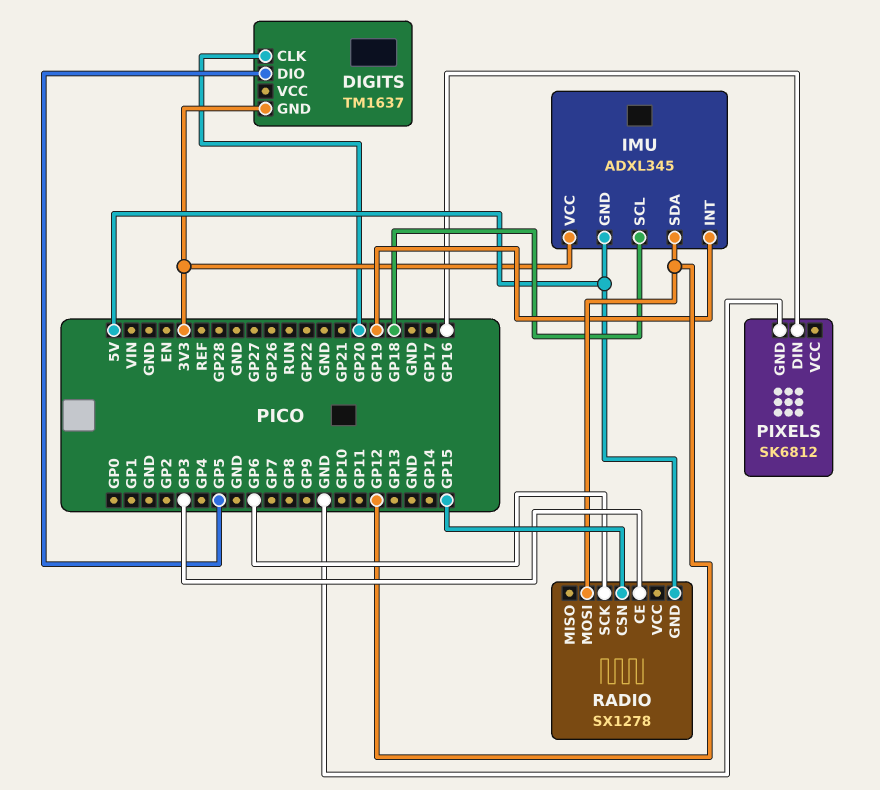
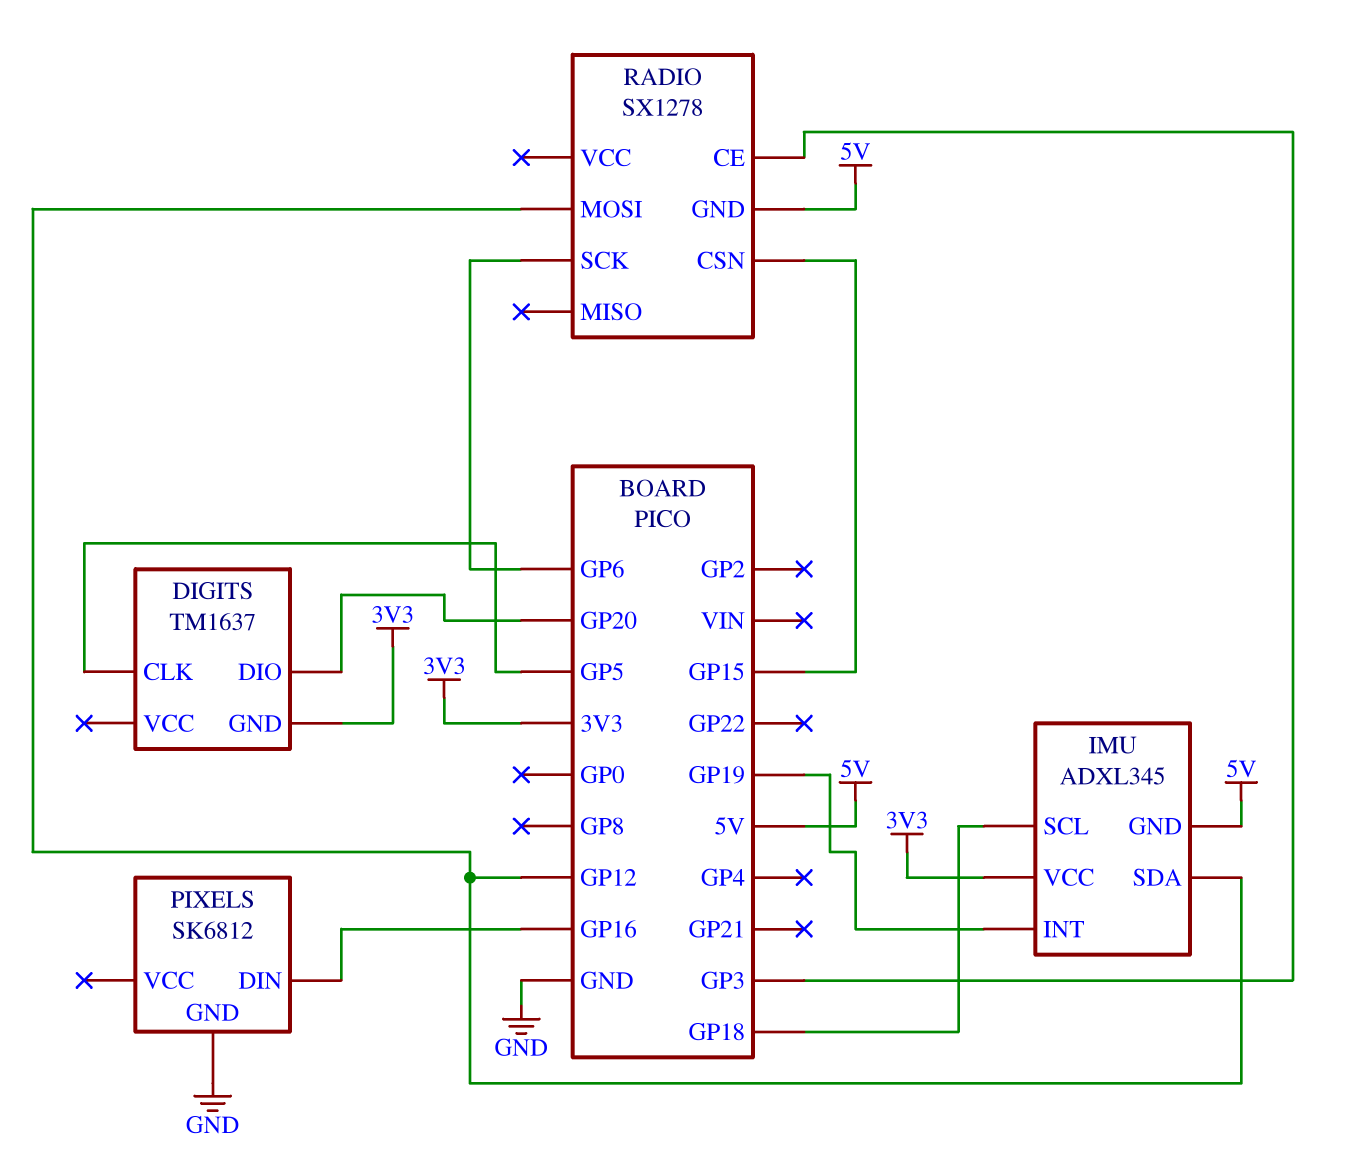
DIGITS pin CLK: GP20 -> GP5
DIGITS pin DIO: GP5 -> GP20

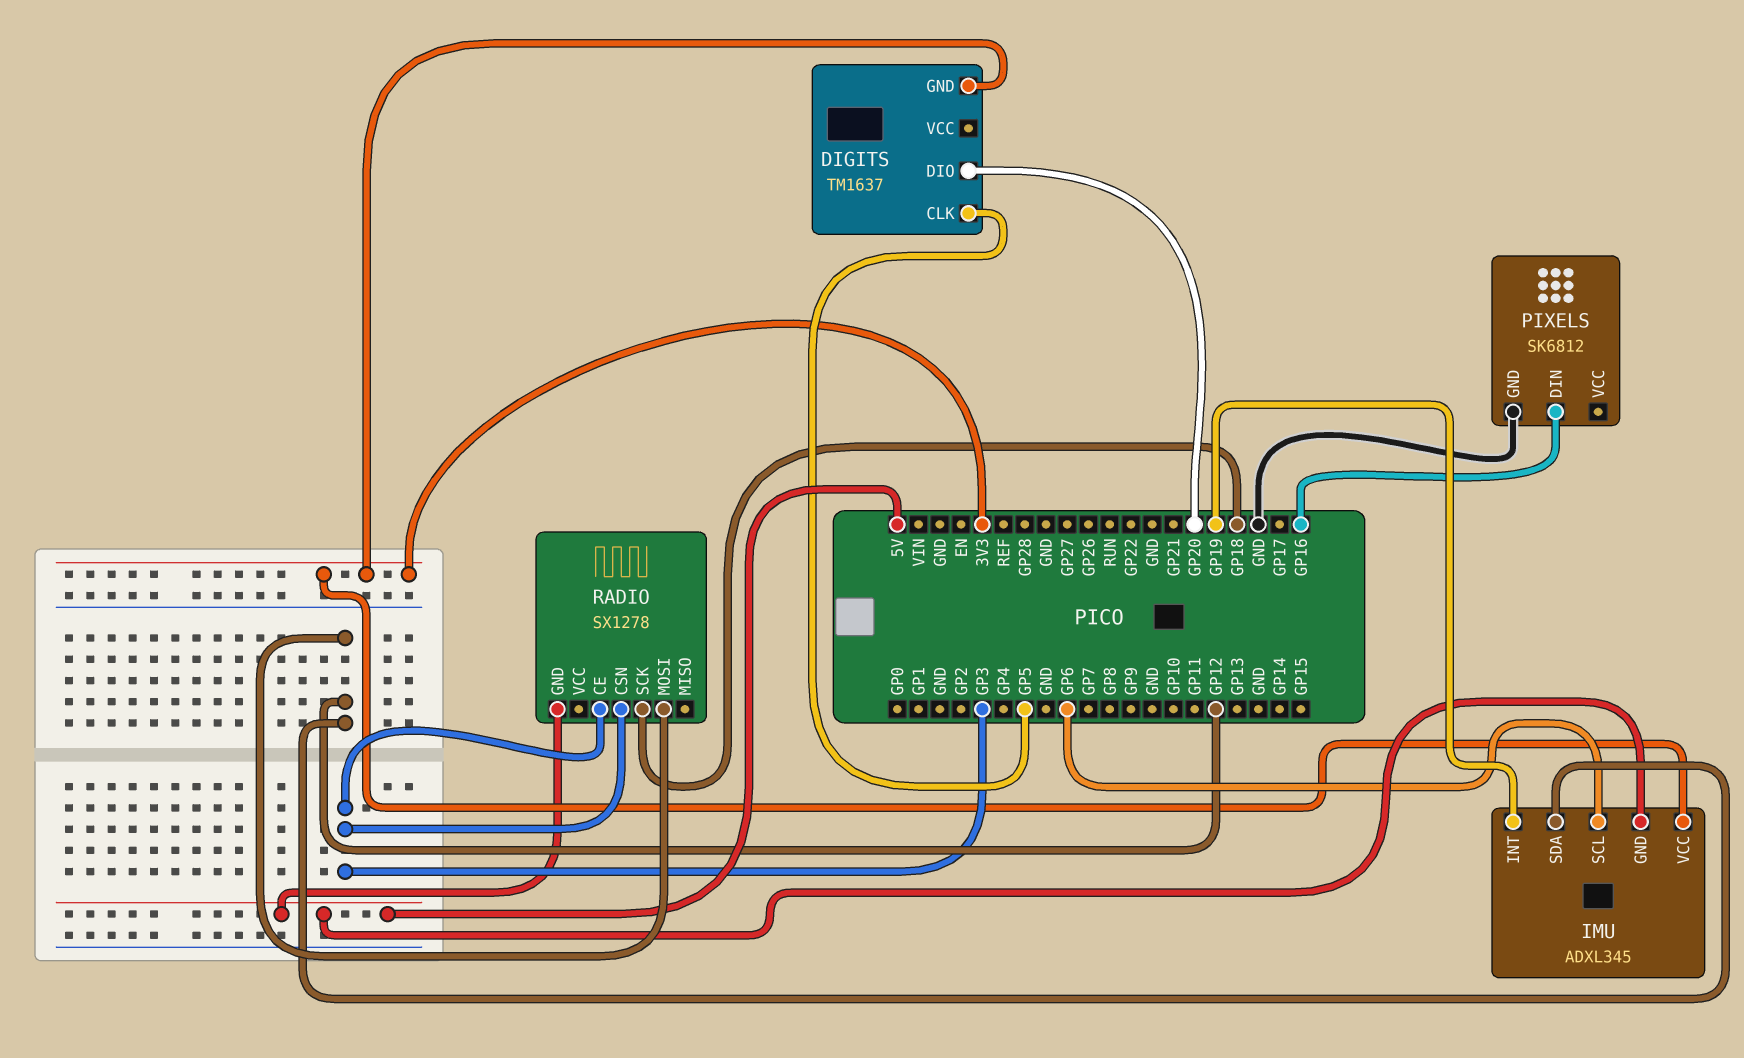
IMU pin SCL: GP18 -> GP6
RADIO pin CSN: GP15 -> GP3
RADIO pin SCK: GP6 -> GP18

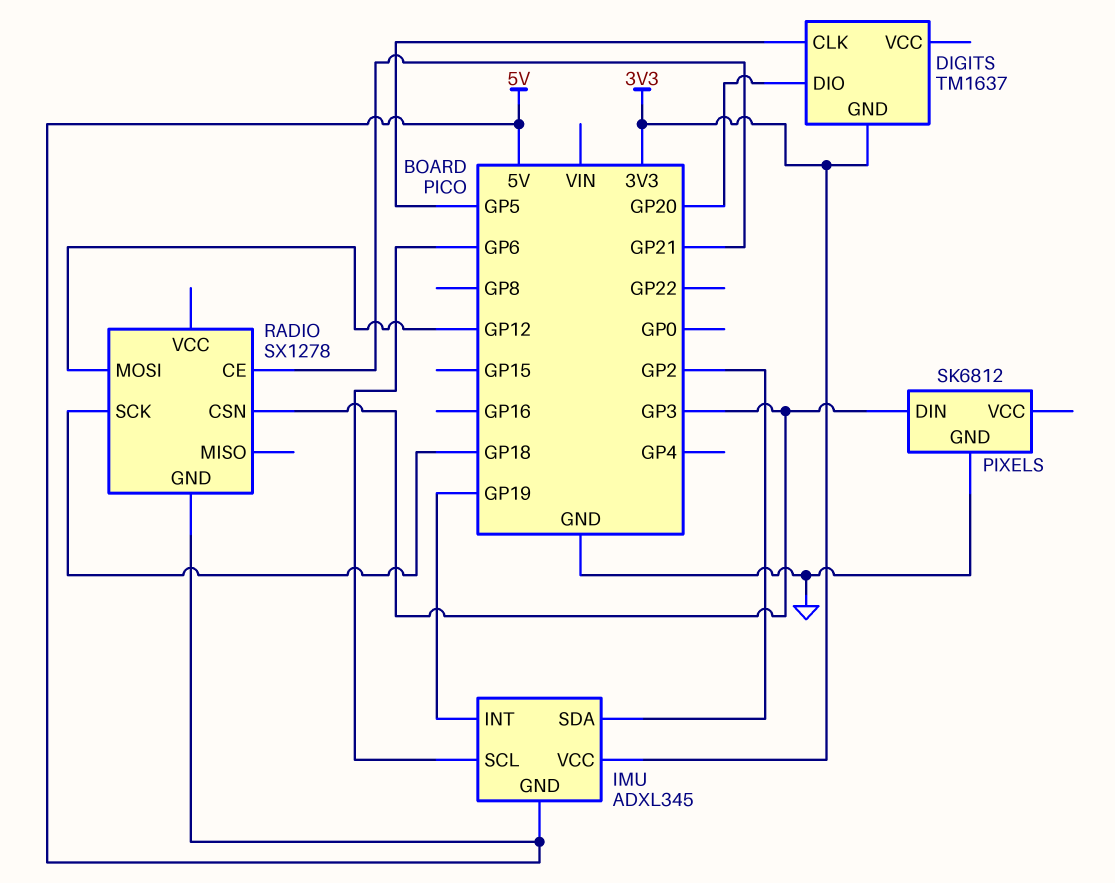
IMU pin SDA: GP12 -> GP2
PIXELS pin DIN: GP16 -> GP3
RADIO pin CE: GP3 -> GP21

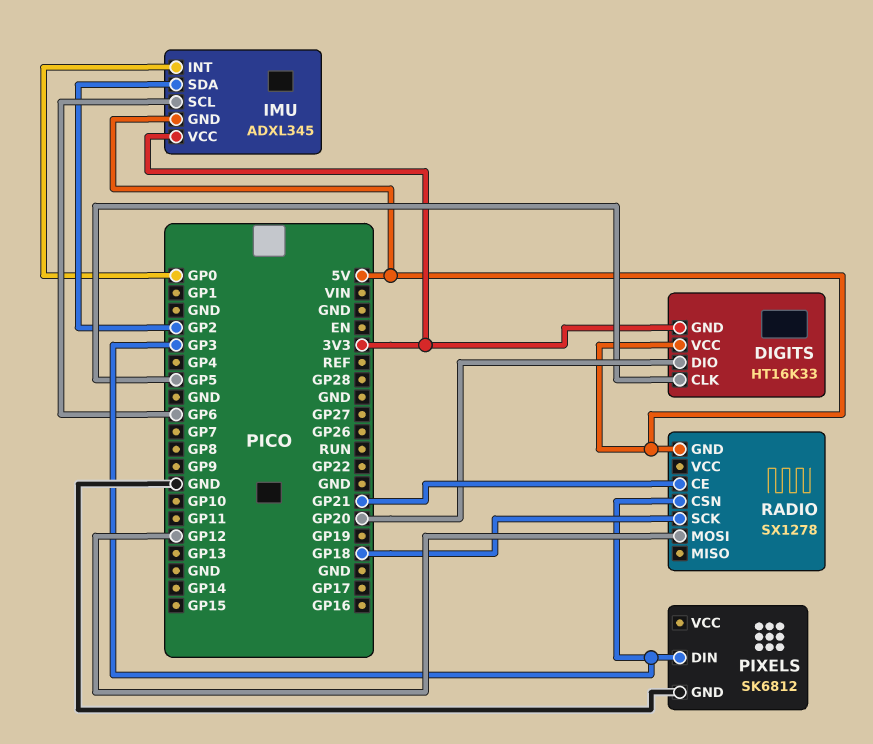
DIGITS: TM1637 -> HT16K33
DIGITS pin VCC: none -> 5V
IMU pin INT: GP19 -> GP0

